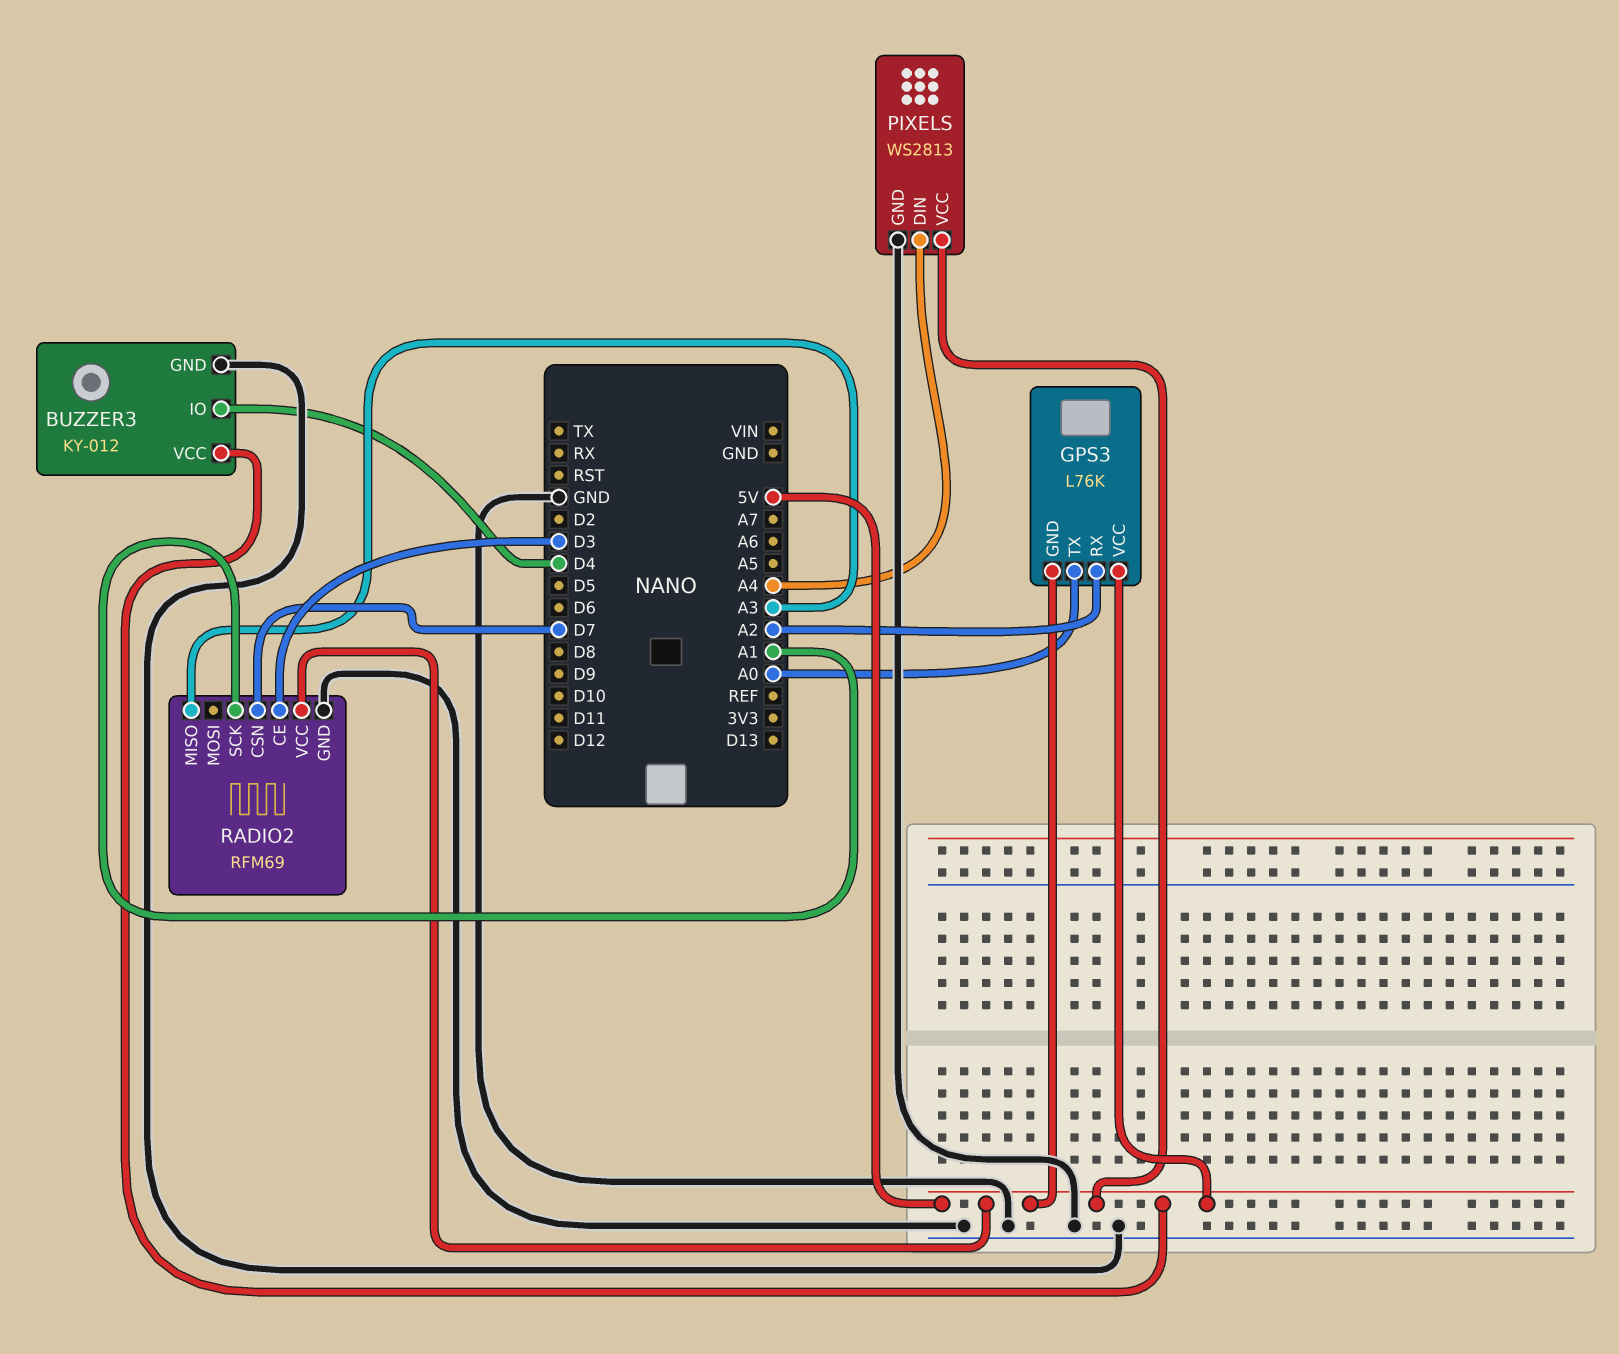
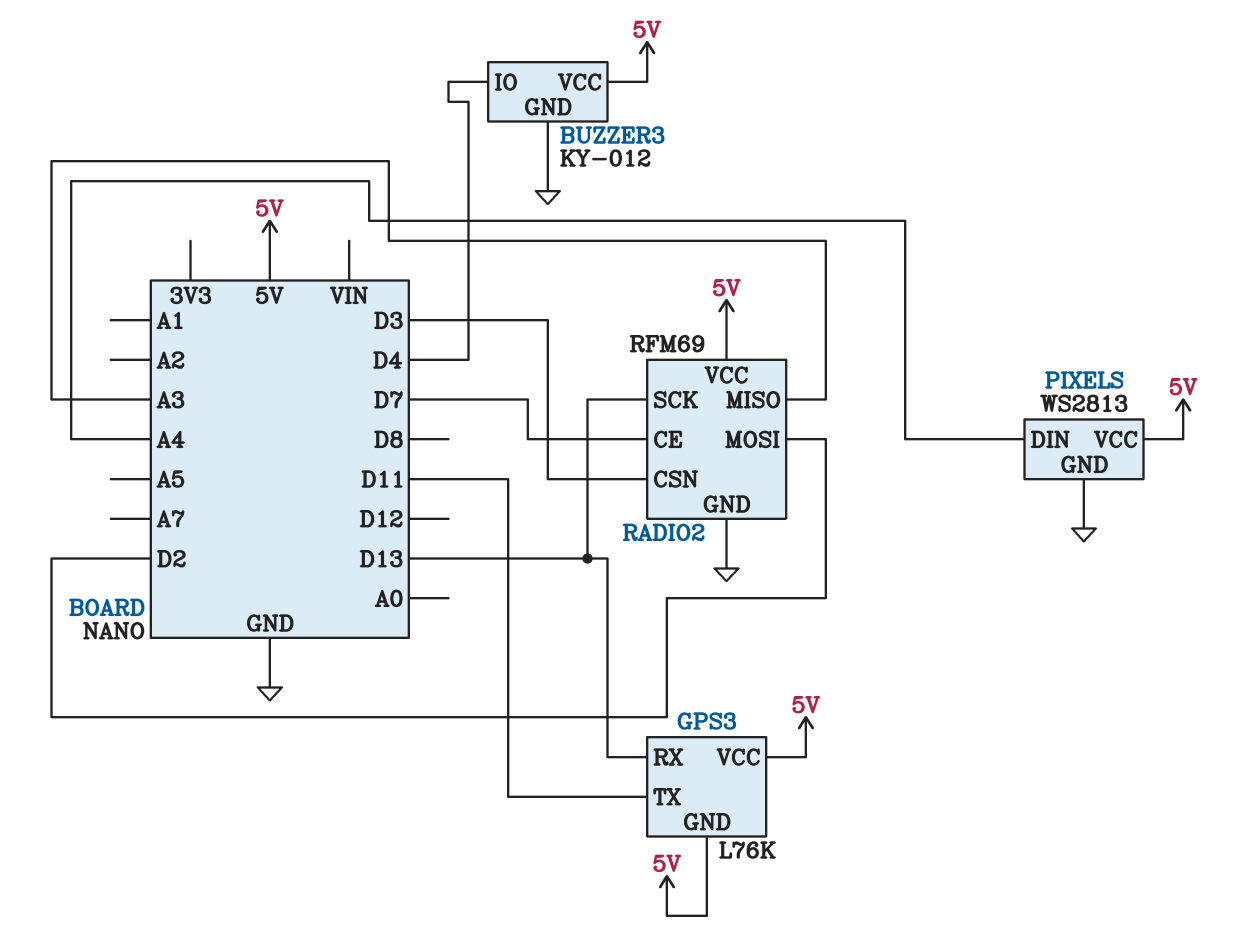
GPS3 pin RX: A2 -> D13
GPS3 pin TX: A0 -> D11
RADIO2 pin CE: D3 -> D7
RADIO2 pin CSN: D7 -> D3
RADIO2 pin MOSI: none -> D2
RADIO2 pin SCK: A1 -> D13

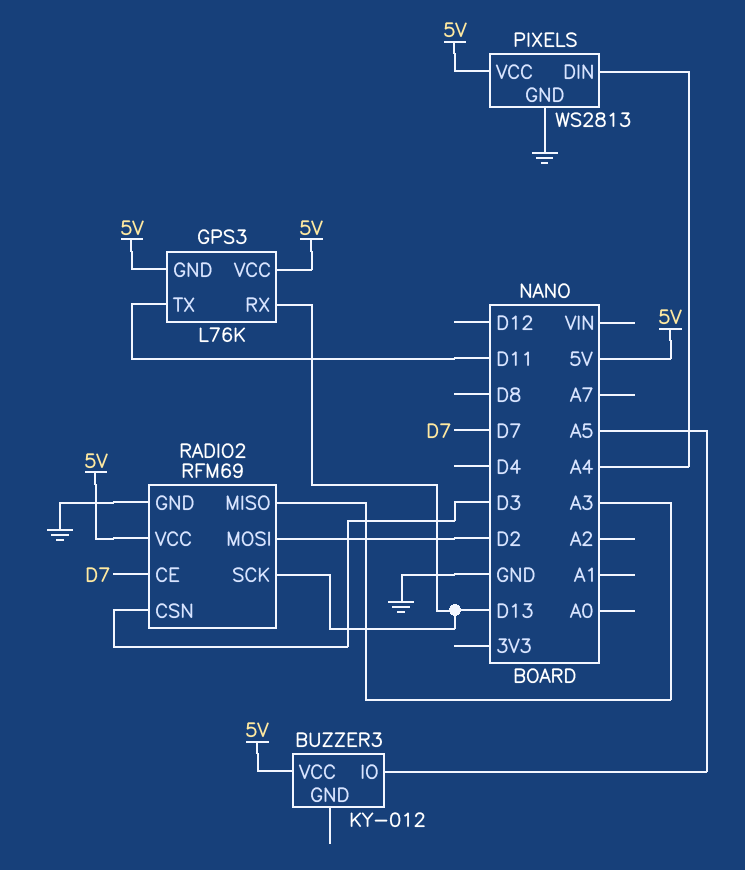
BUZZER3 pin GND: GND -> none
BUZZER3 pin IO: D4 -> A5

